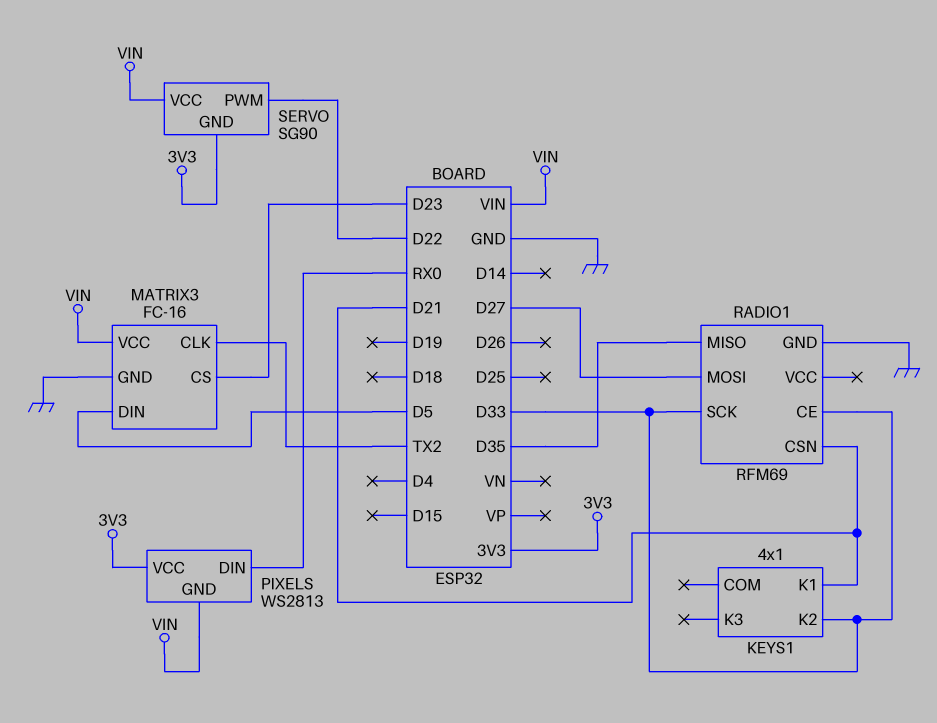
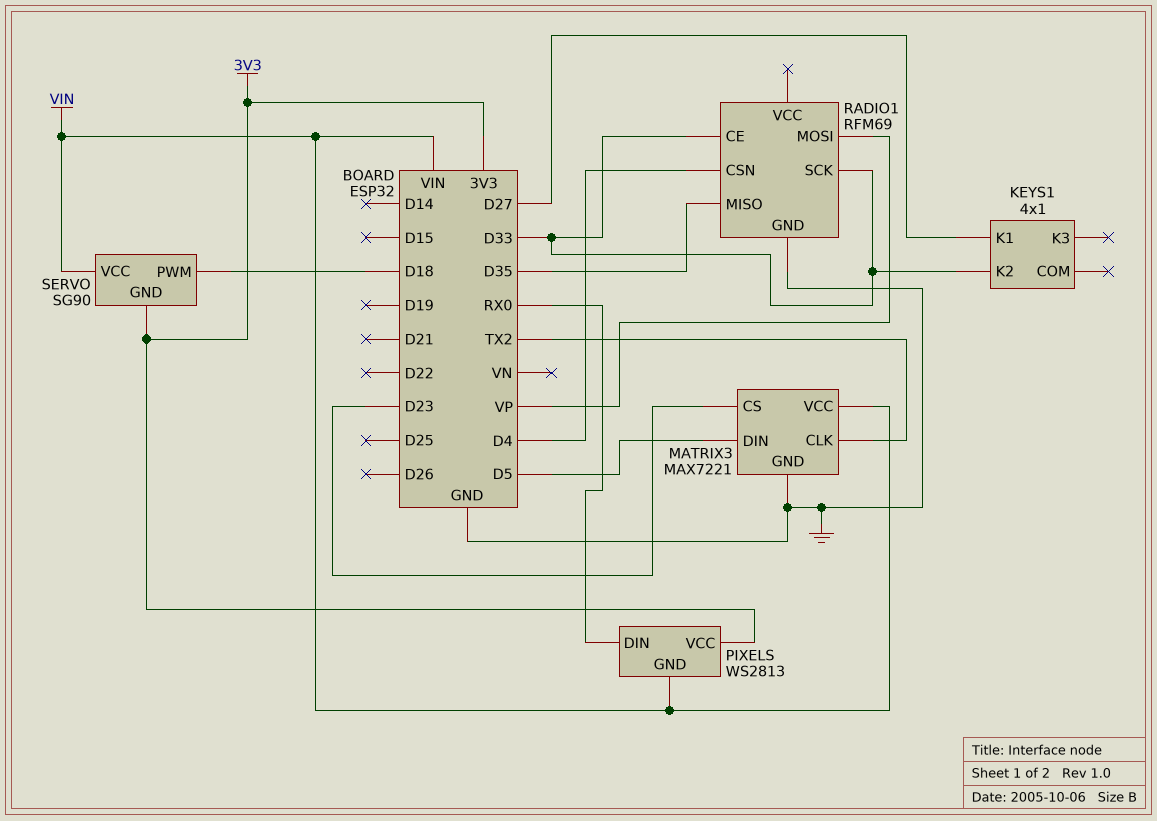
KEYS1 pin K1: D21 -> D27
MATRIX3: FC-16 -> MAX7221
RADIO1 pin CSN: D21 -> D4
RADIO1 pin MOSI: D27 -> VP
SERVO pin PWM: D22 -> D18

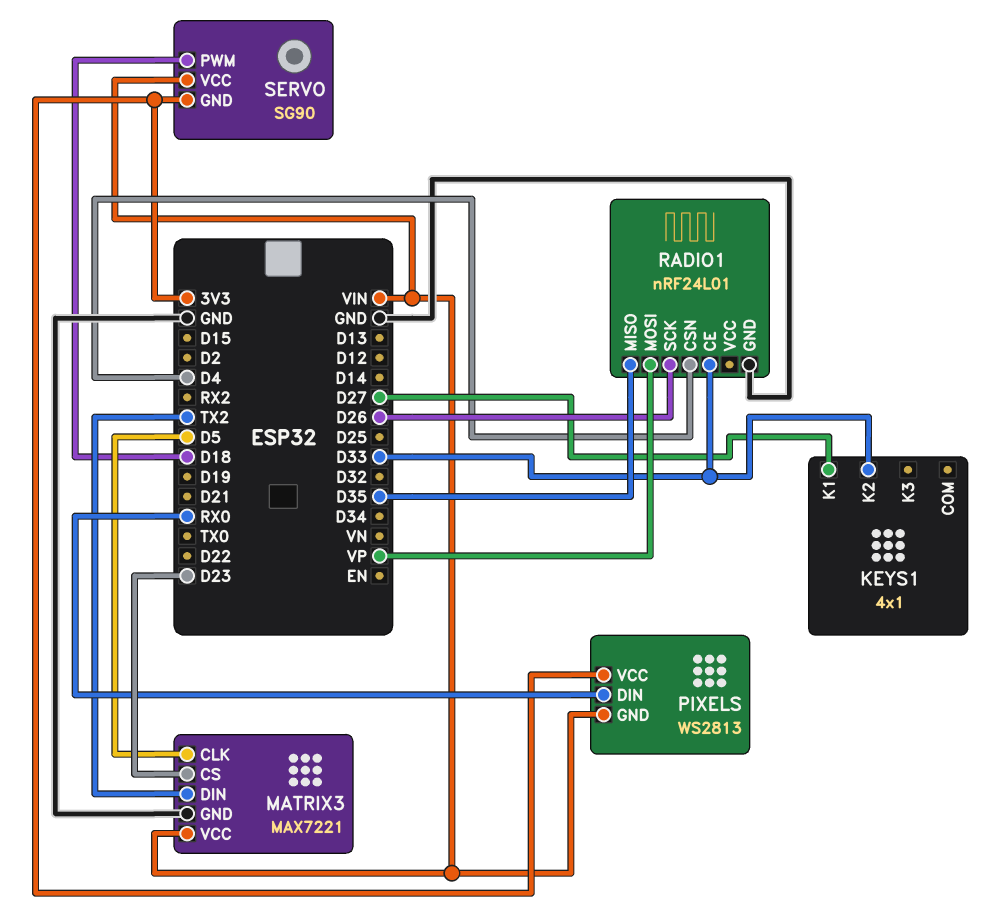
MATRIX3 pin CLK: TX2 -> D5
MATRIX3 pin DIN: D5 -> TX2
RADIO1: RFM69 -> nRF24L01
RADIO1 pin SCK: D33 -> D26

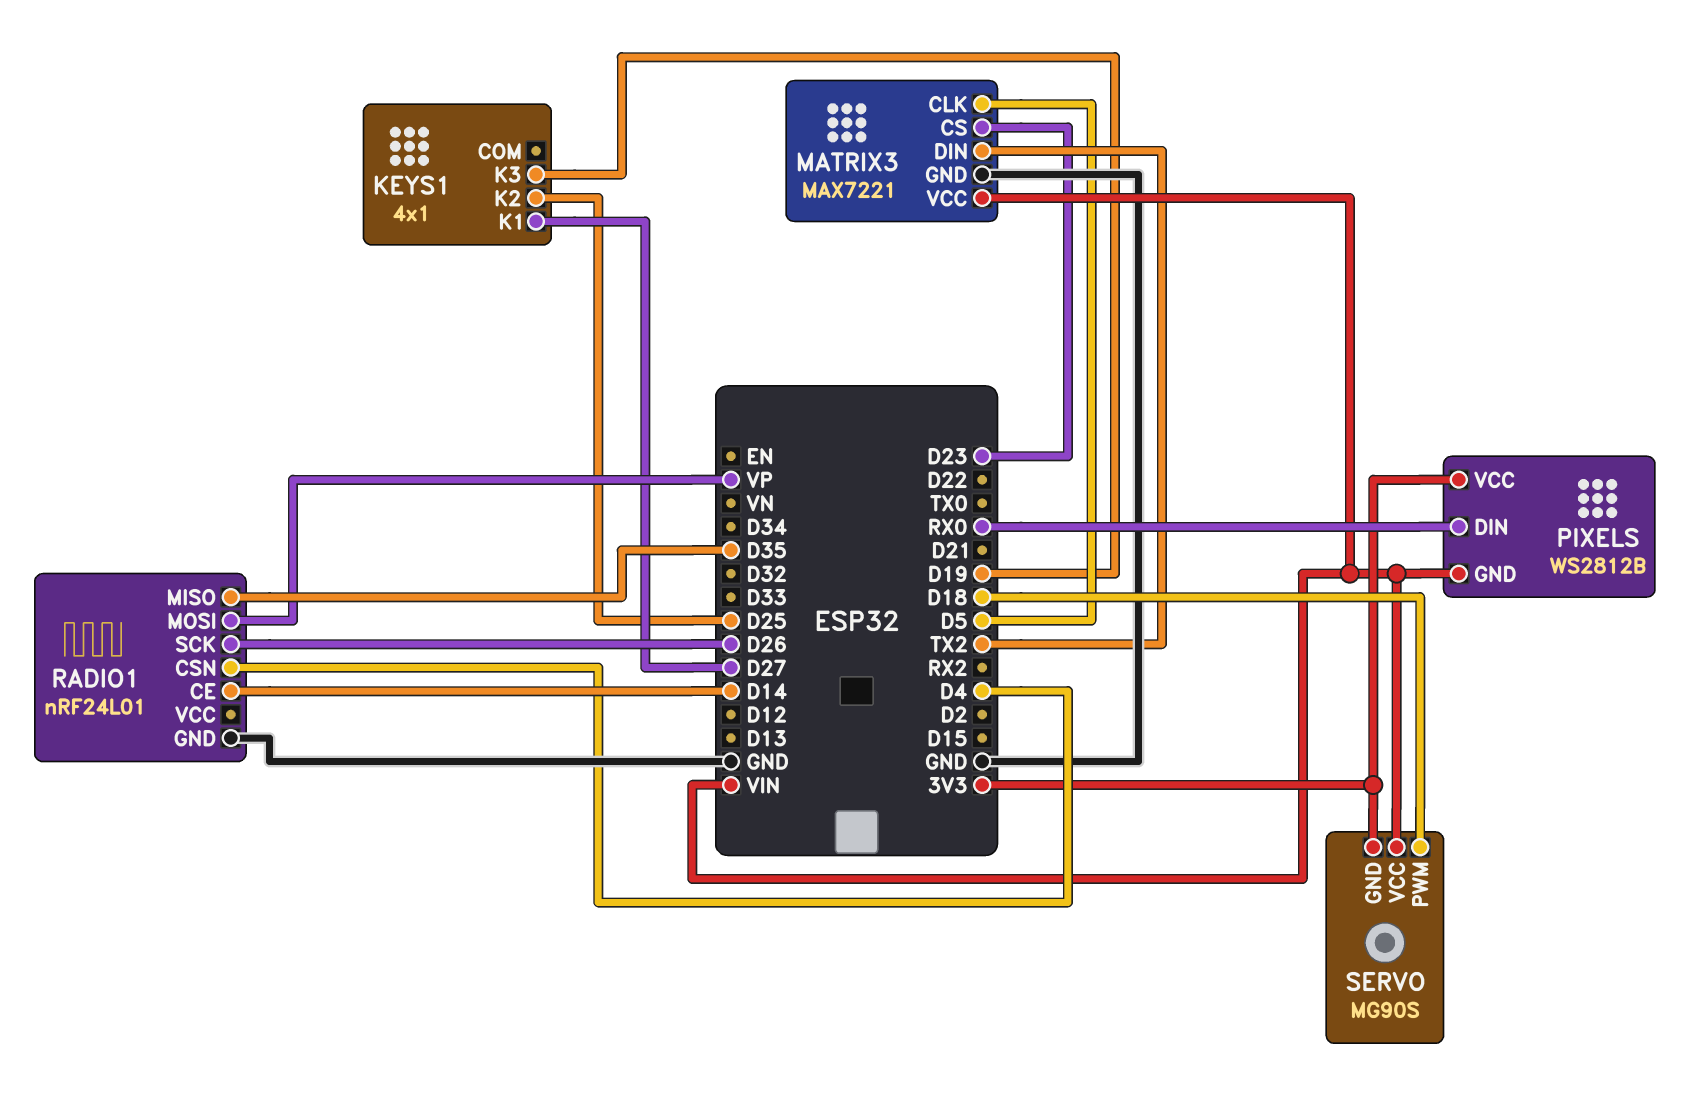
KEYS1 pin K2: D33 -> D25
KEYS1 pin K3: none -> D19
PIXELS: WS2813 -> WS2812B
RADIO1 pin CE: D33 -> D14
SERVO: SG90 -> MG90S

